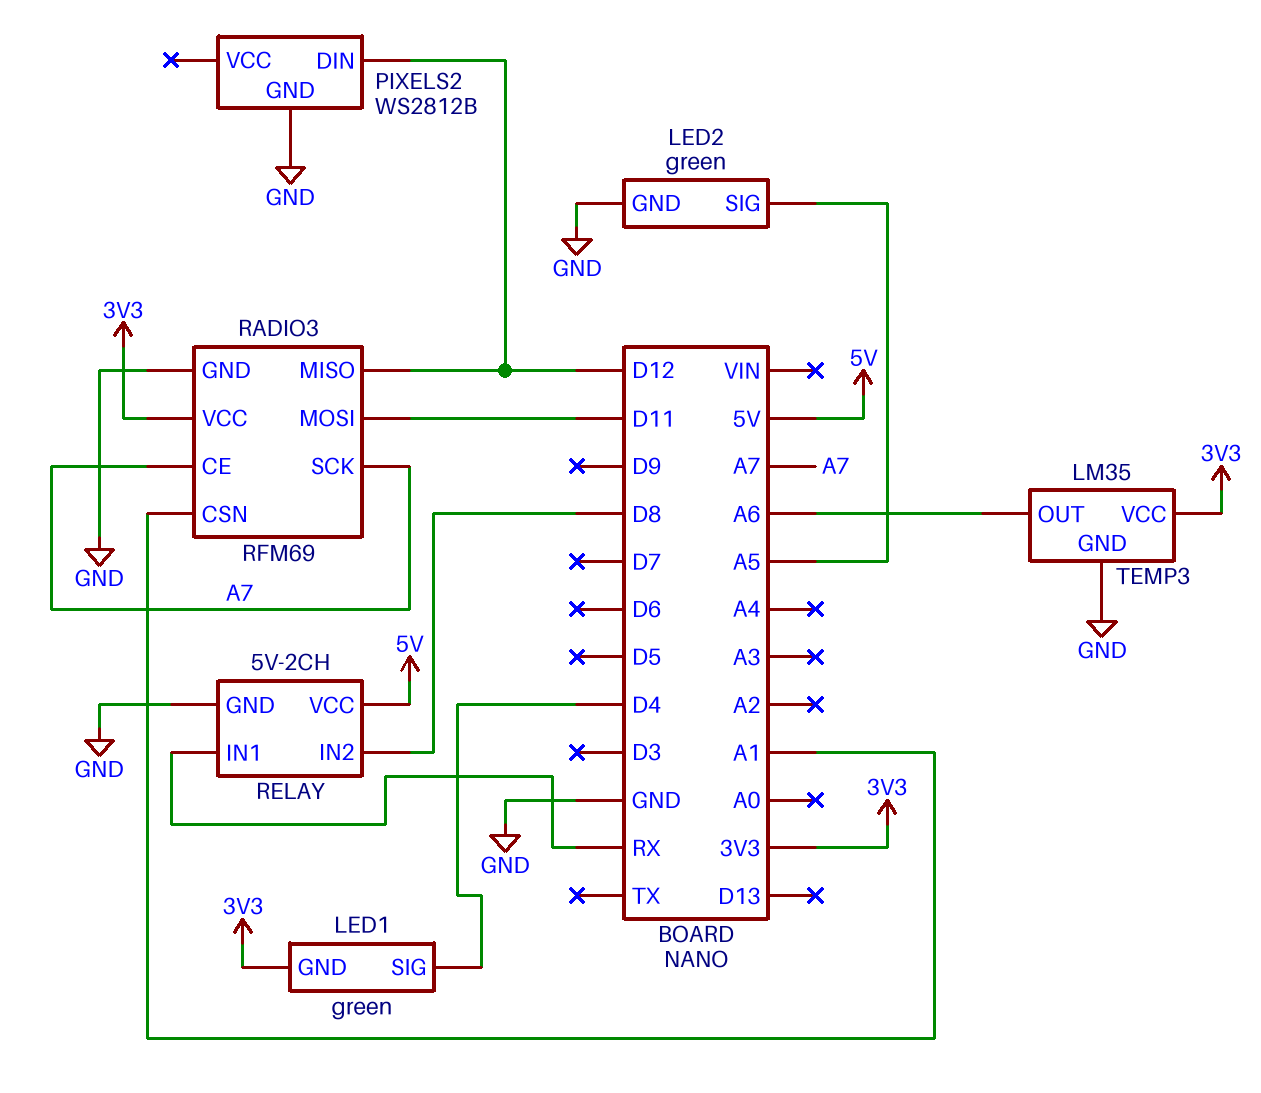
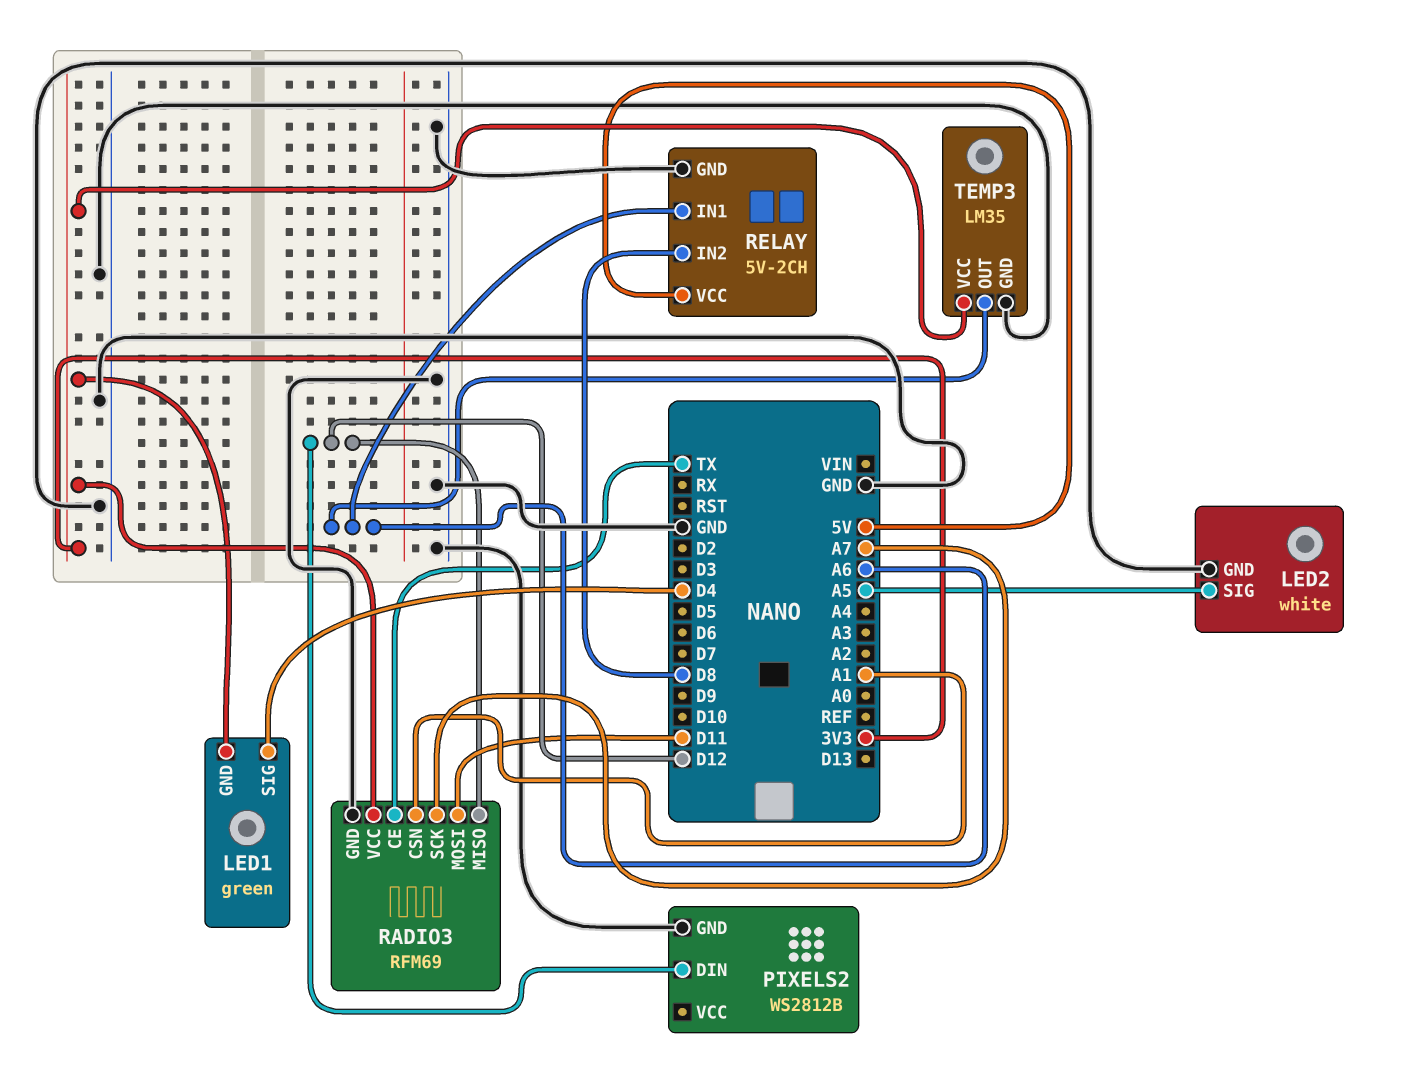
LED2: green -> white
RADIO3 pin CE: A7 -> TX
RELAY pin IN1: RX -> A6

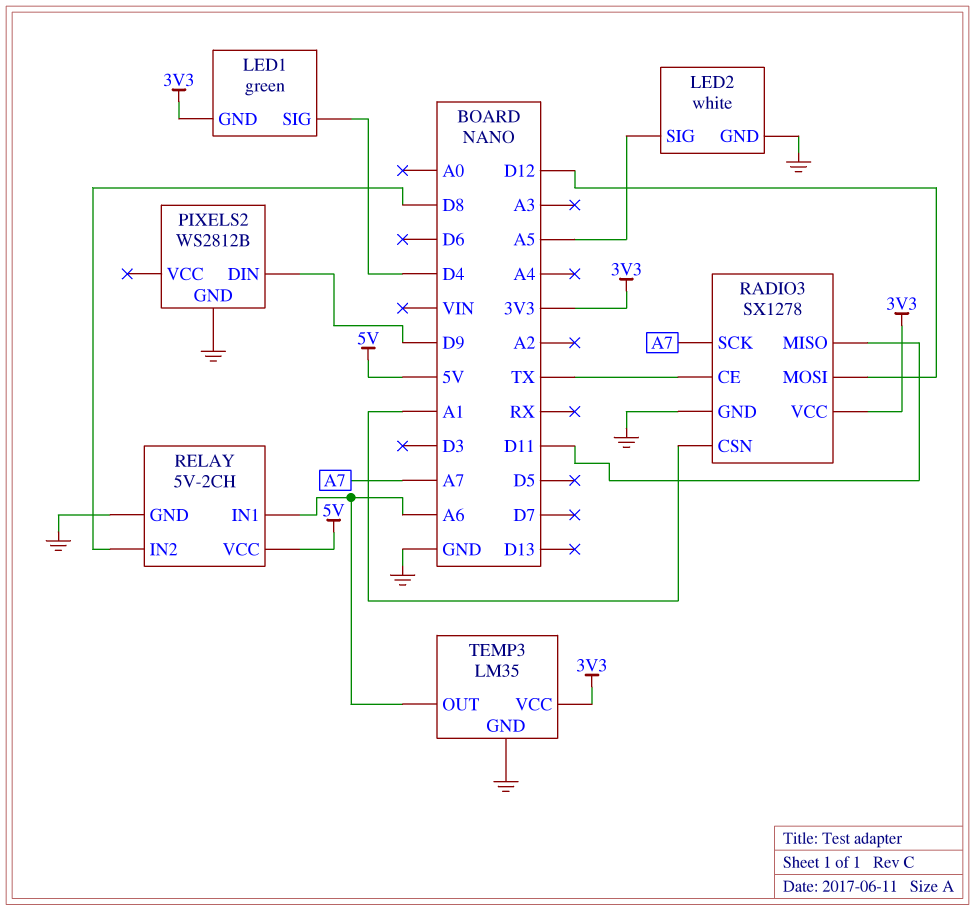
PIXELS2 pin DIN: D12 -> D9
RADIO3: RFM69 -> SX1278
RADIO3 pin MISO: D12 -> D11
RADIO3 pin MOSI: D11 -> D12

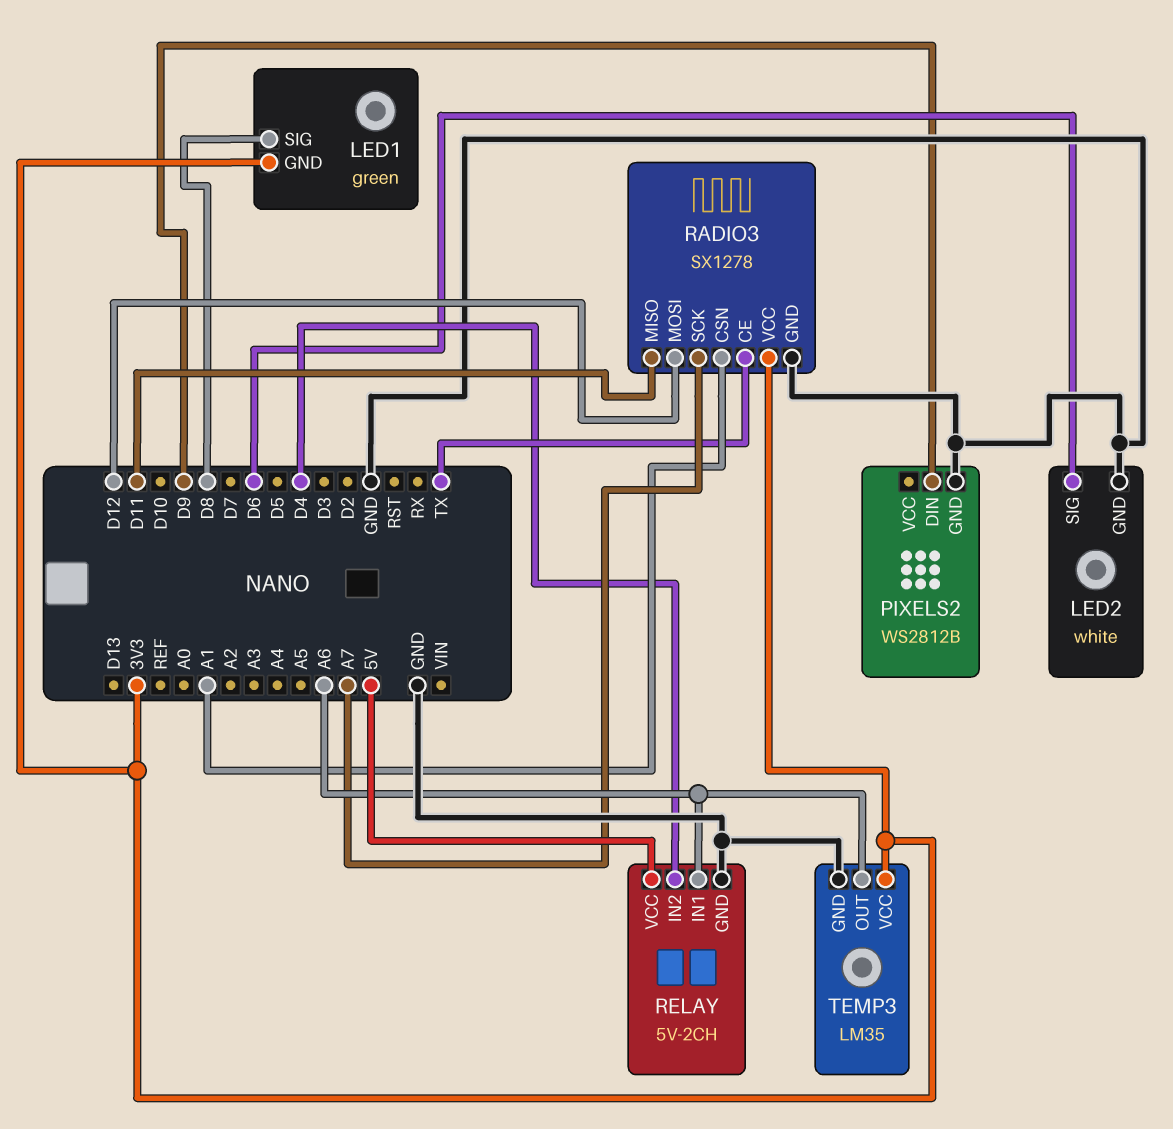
LED1 pin SIG: D4 -> D8
LED2 pin SIG: A5 -> D6
RELAY pin IN2: D8 -> D4

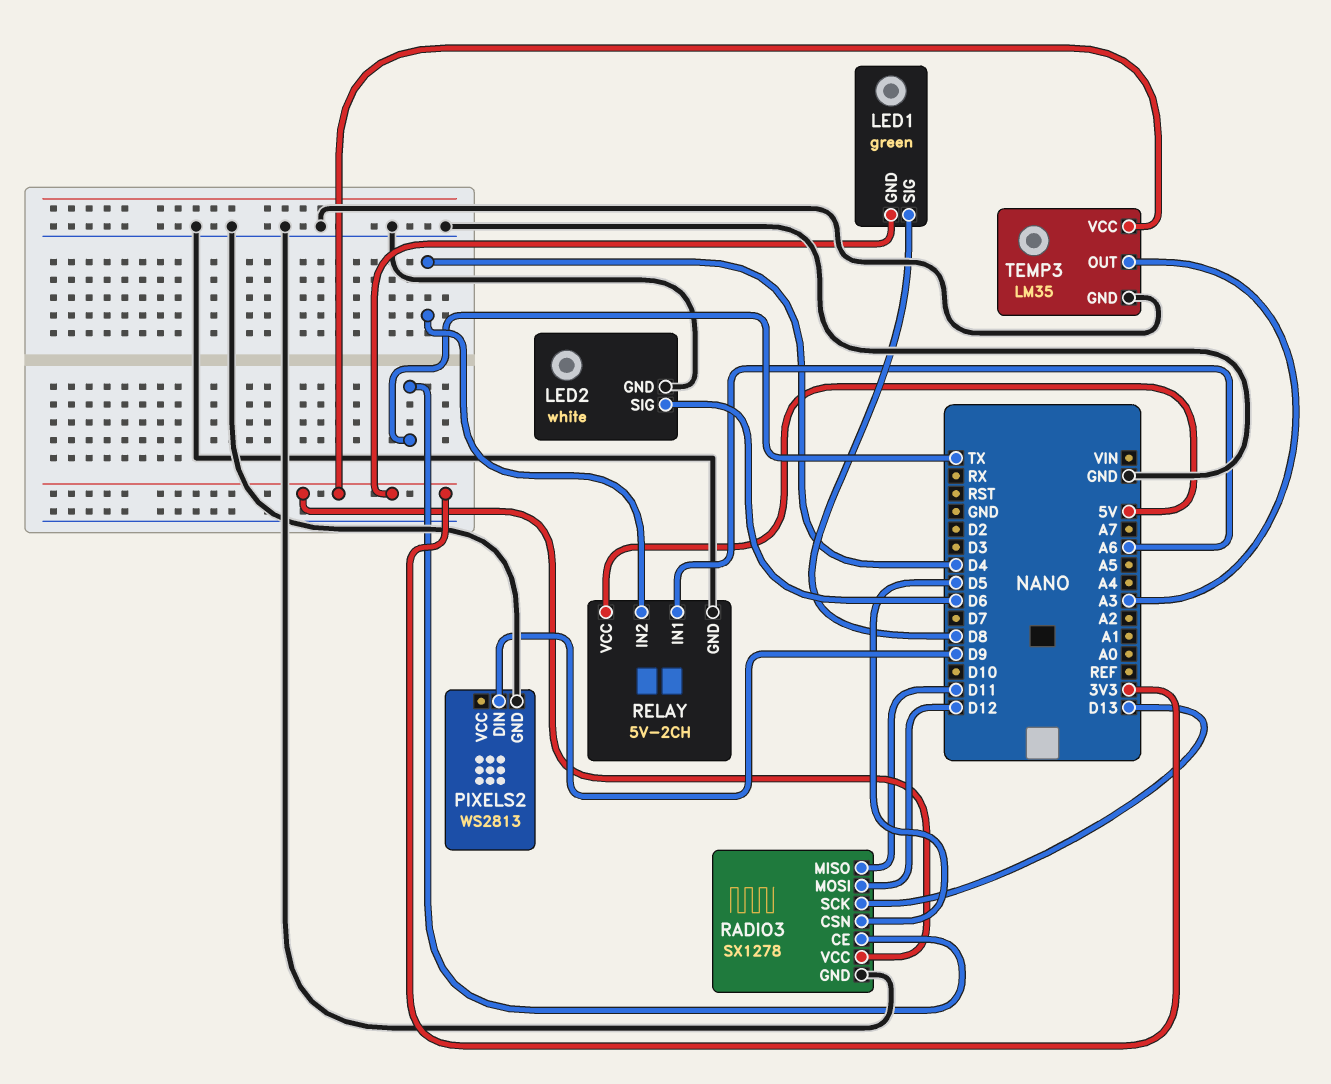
PIXELS2: WS2812B -> WS2813
RADIO3 pin CSN: A1 -> D5
RADIO3 pin SCK: A7 -> D13
TEMP3 pin OUT: A6 -> A3

